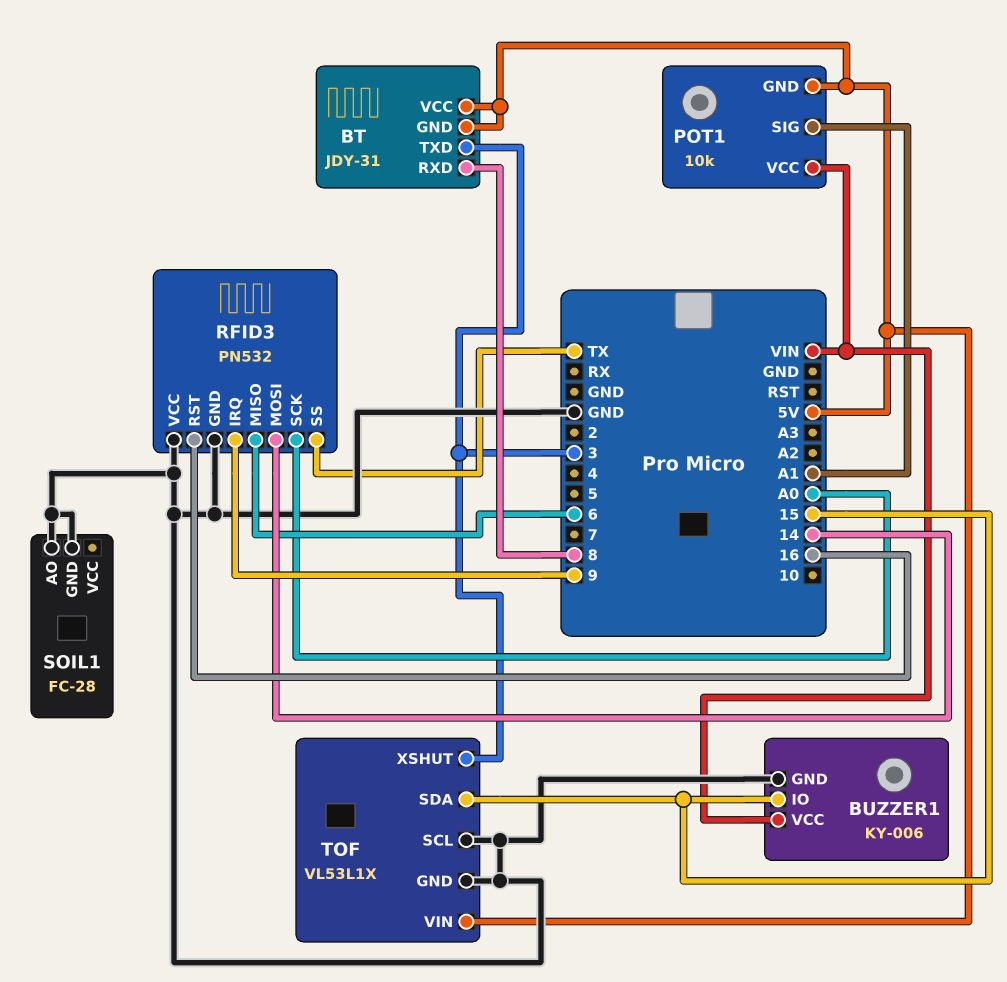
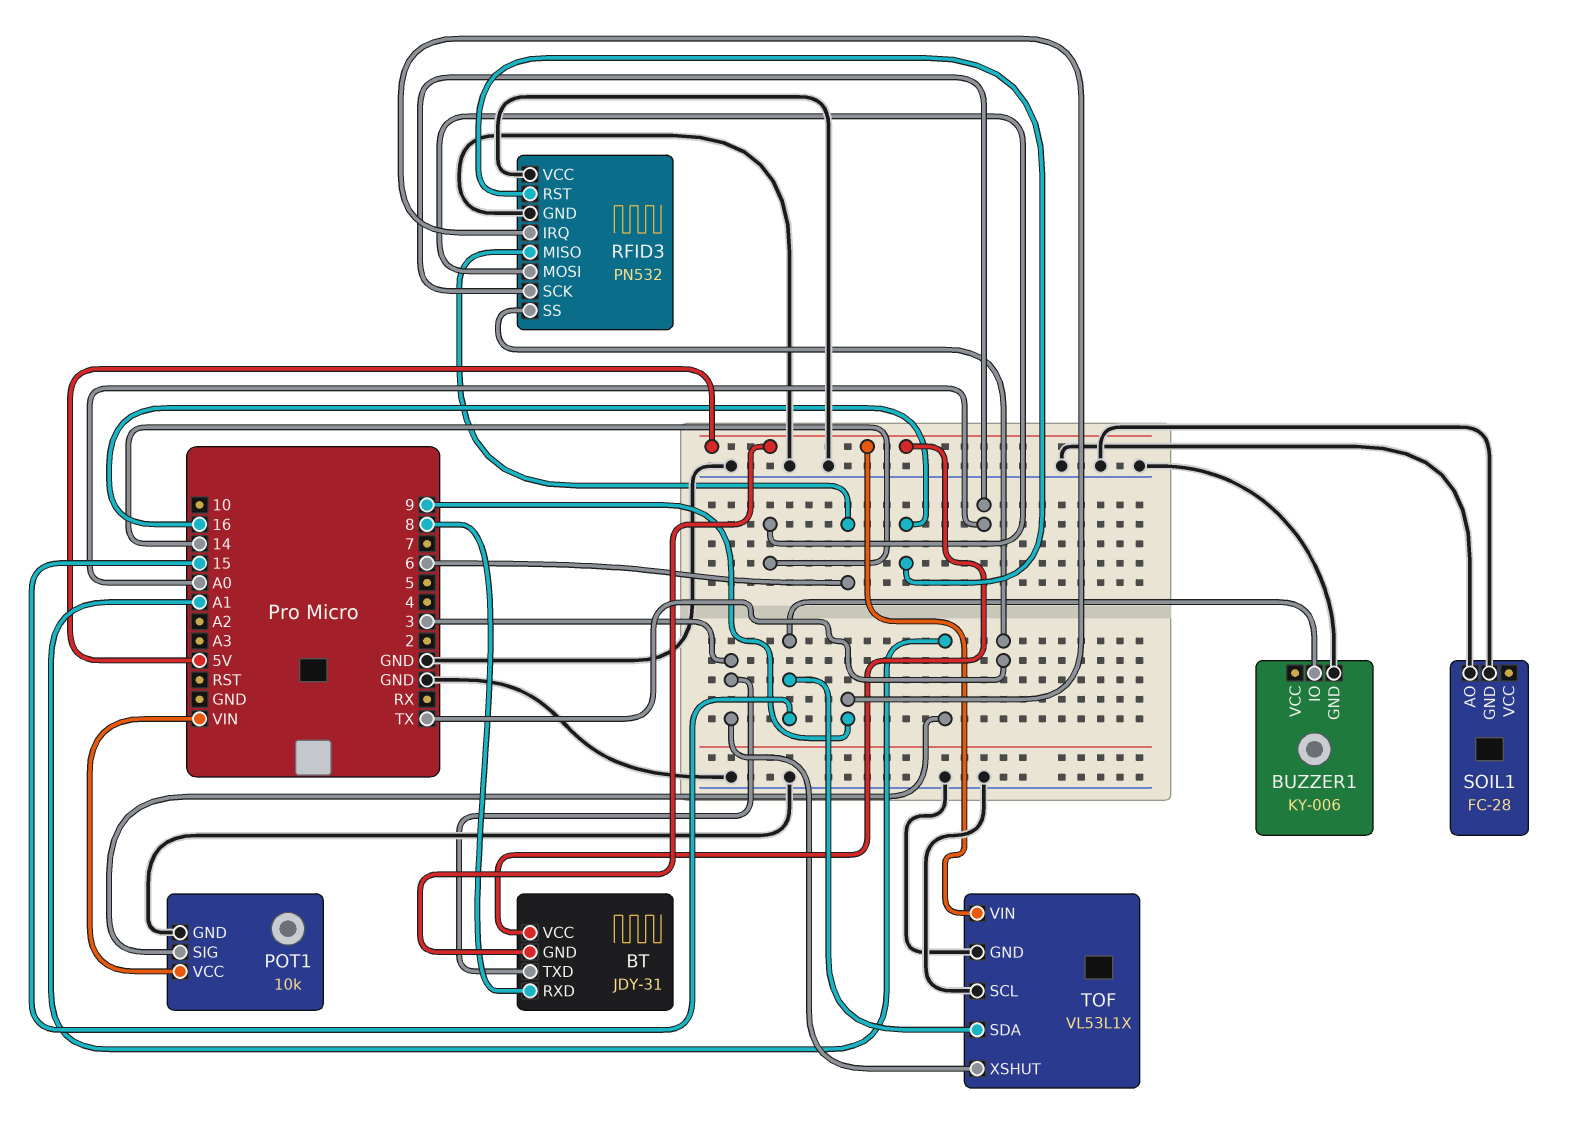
BUZZER1 pin VCC: VIN -> none
POT1 pin GND: 5V -> GND

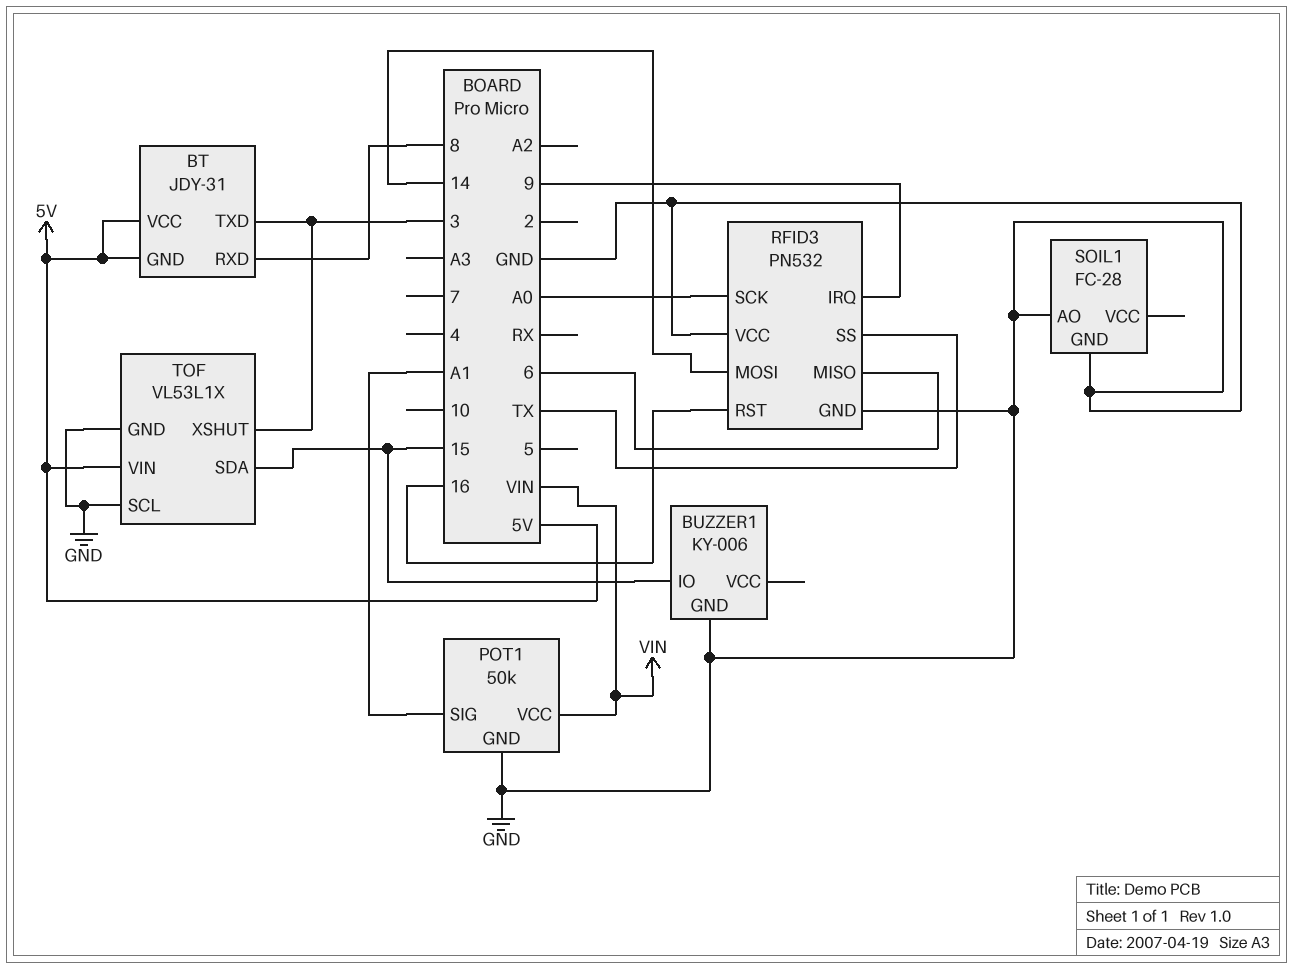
POT1: 10k -> 50k

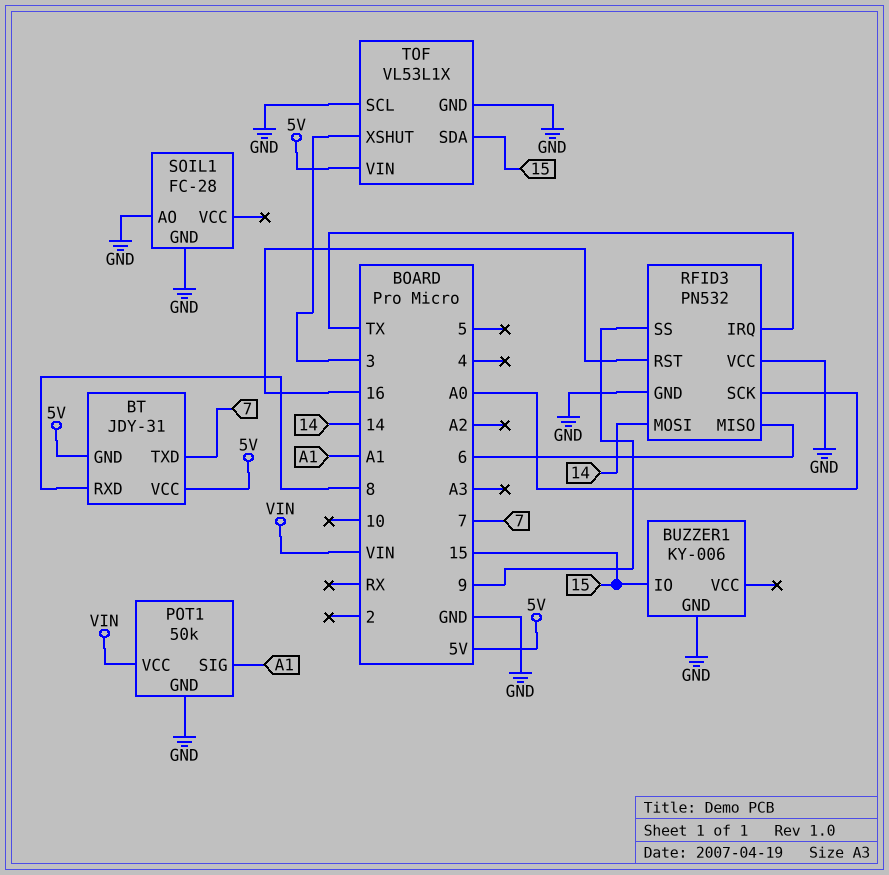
BT pin TXD: 3 -> 7
RFID3 pin IRQ: 9 -> TX
RFID3 pin SS: TX -> 9

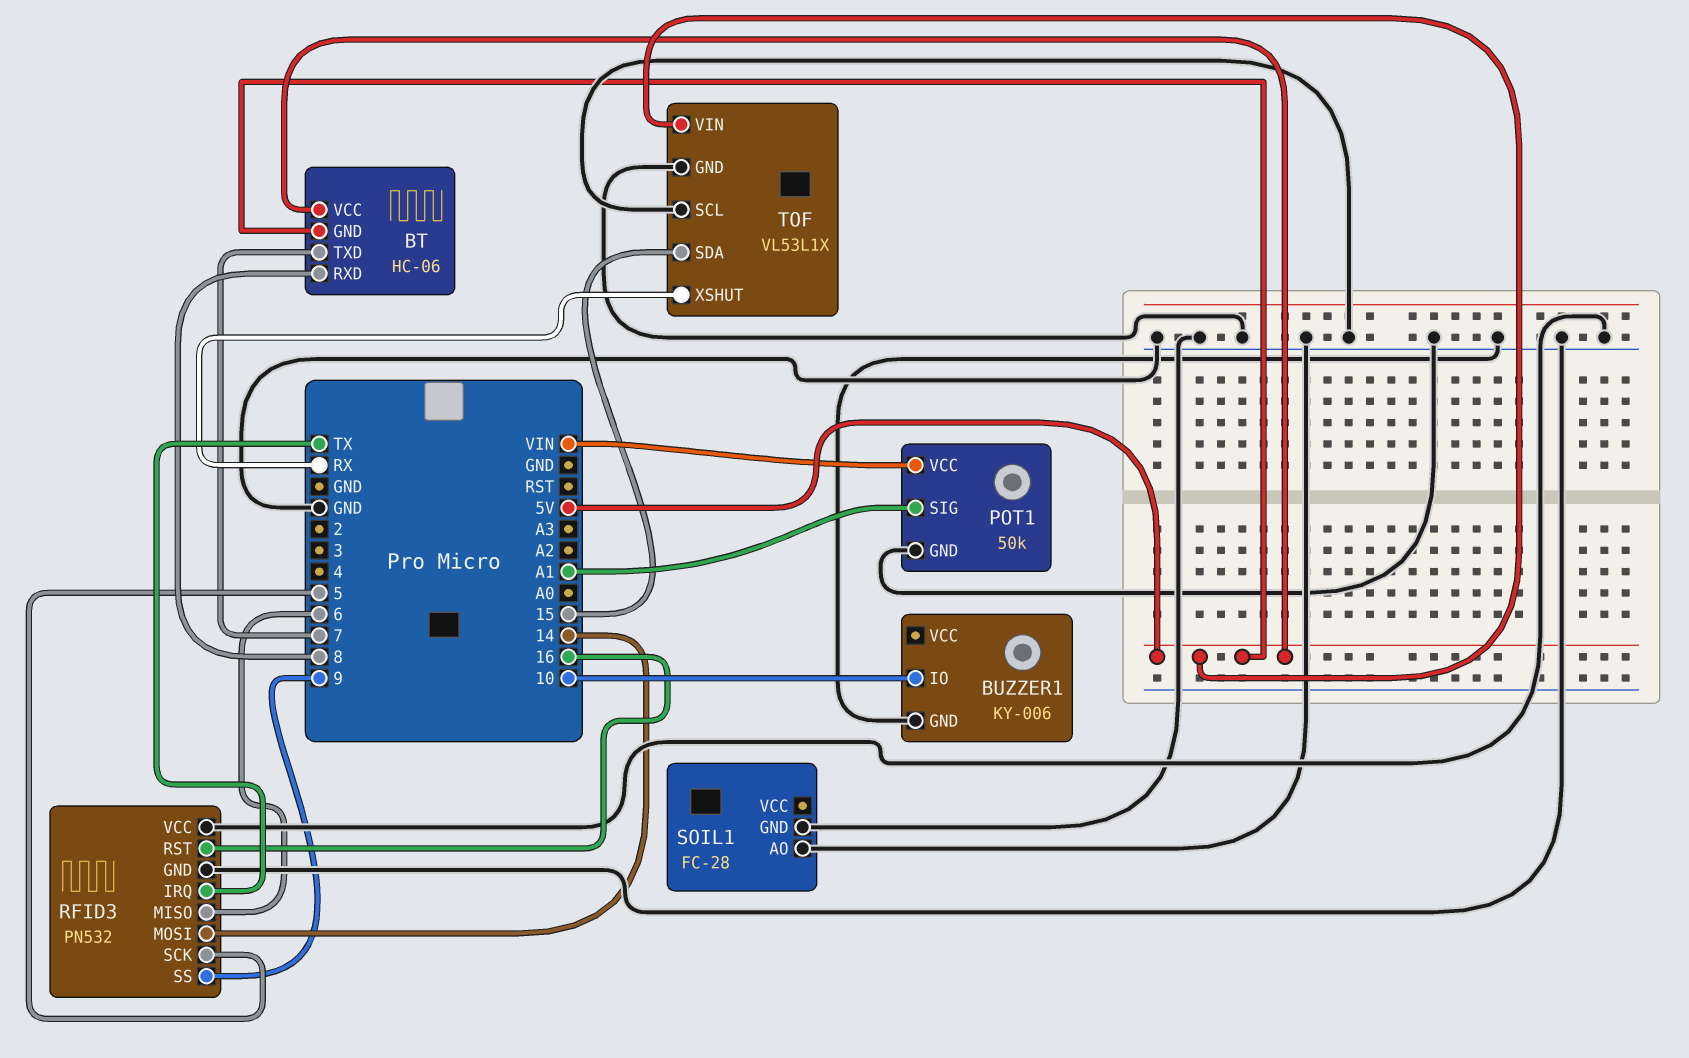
BT: JDY-31 -> HC-06
BUZZER1 pin IO: 15 -> 10
RFID3 pin SCK: A0 -> 5
TOF pin XSHUT: 3 -> RX

